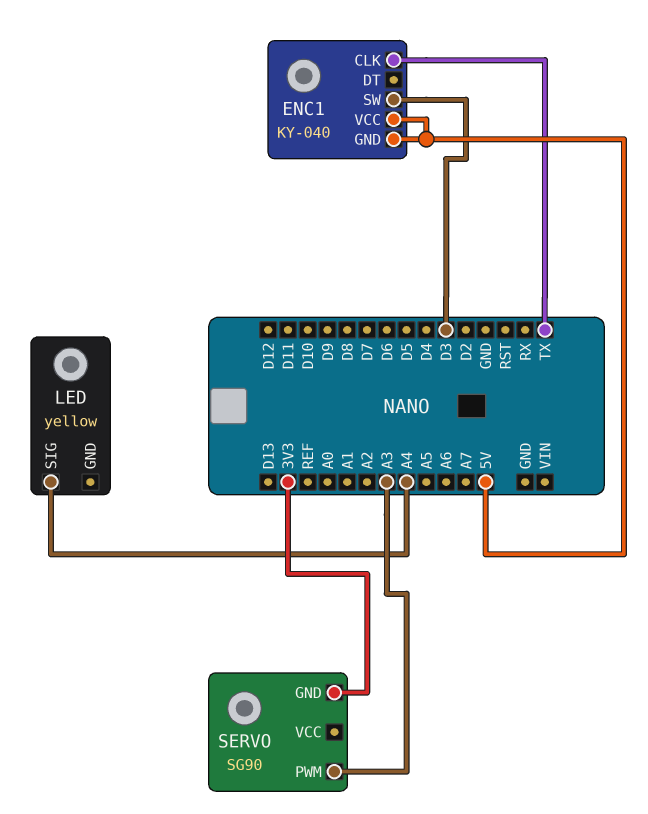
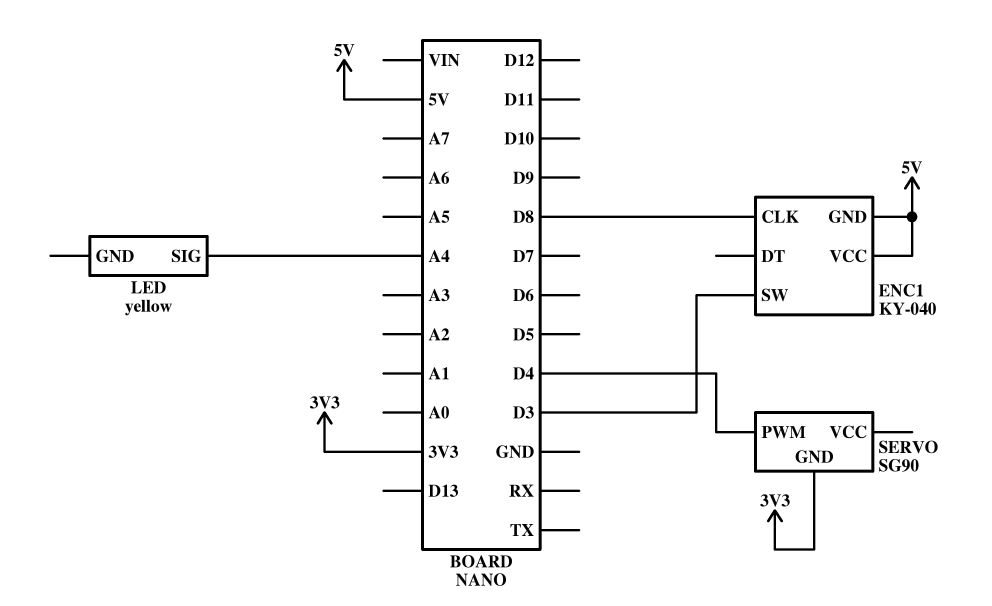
ENC1 pin CLK: TX -> D8
SERVO pin PWM: A3 -> D4

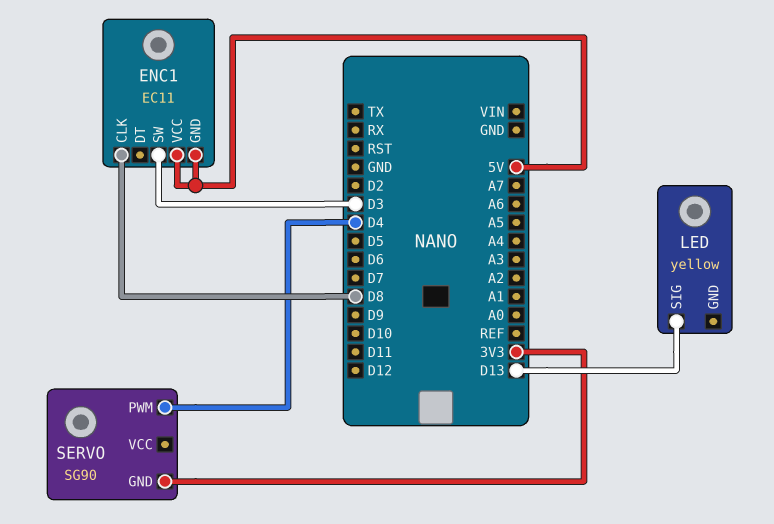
ENC1: KY-040 -> EC11
LED pin SIG: A4 -> D13

